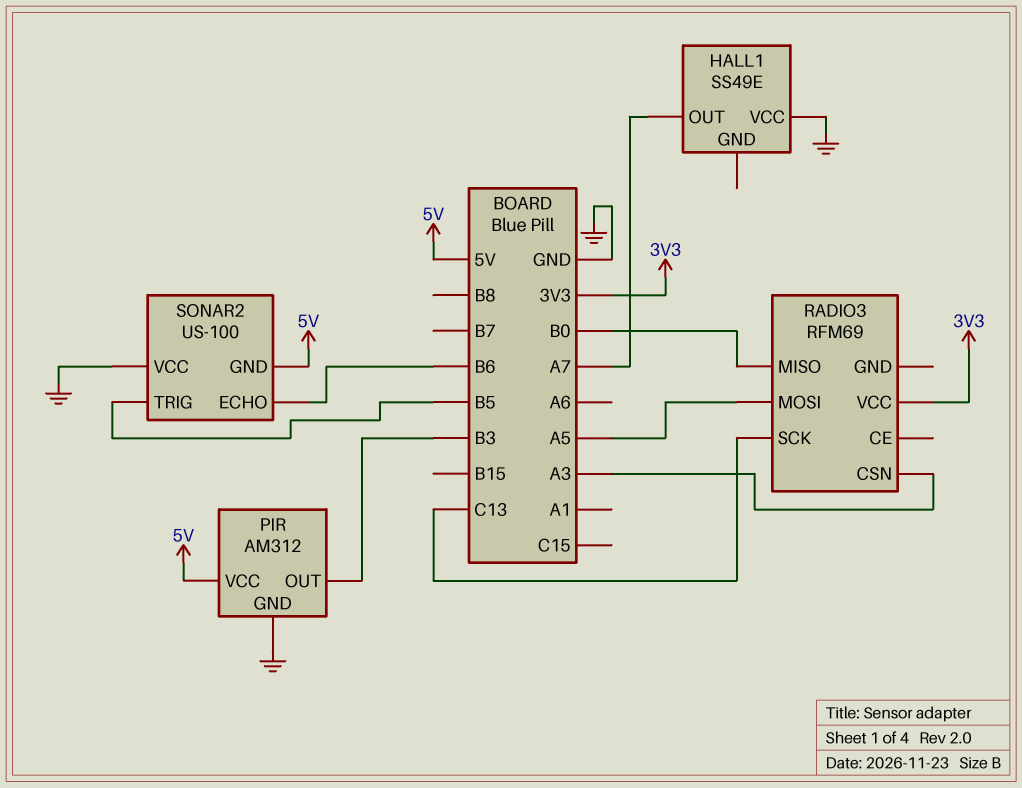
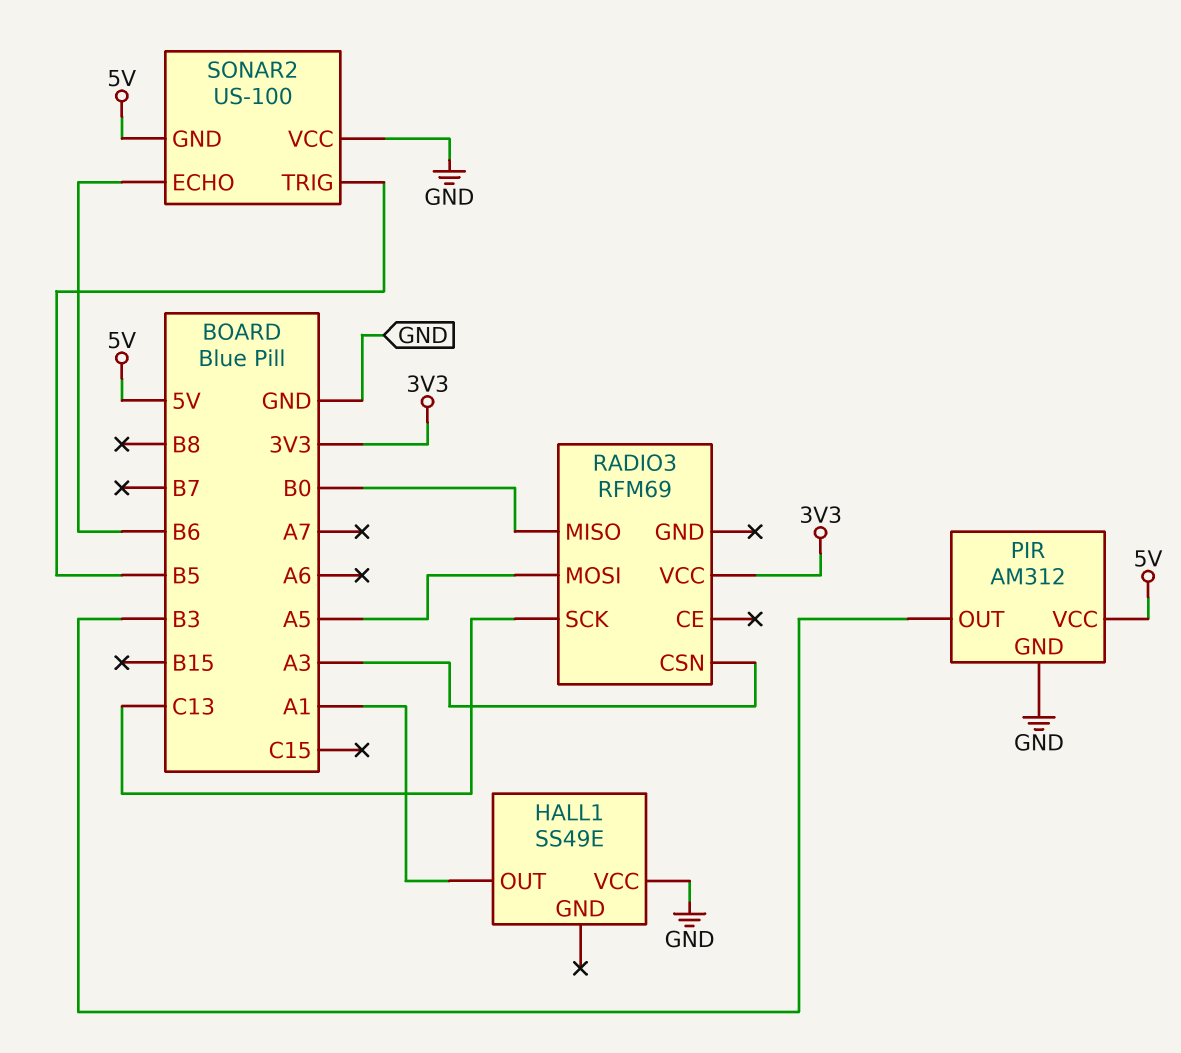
HALL1 pin OUT: A7 -> A1

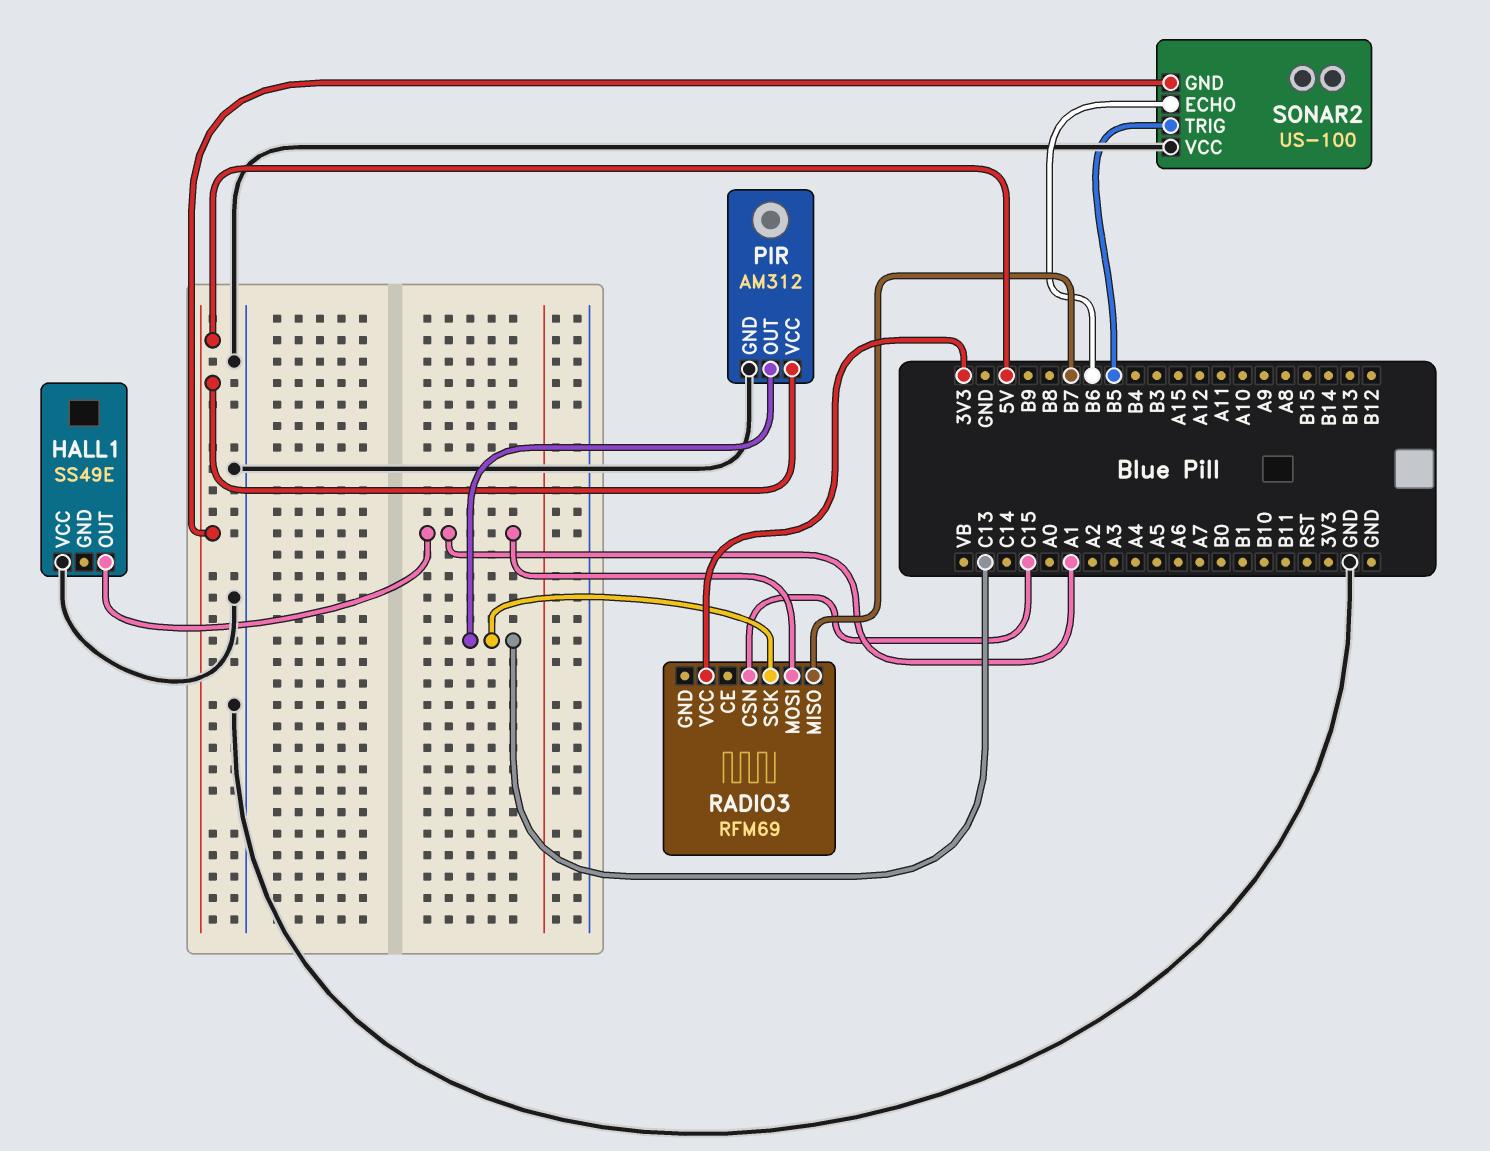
PIR pin OUT: B3 -> C13
RADIO3 pin CSN: A3 -> C15
RADIO3 pin MISO: B0 -> B7
RADIO3 pin MOSI: A5 -> A1

